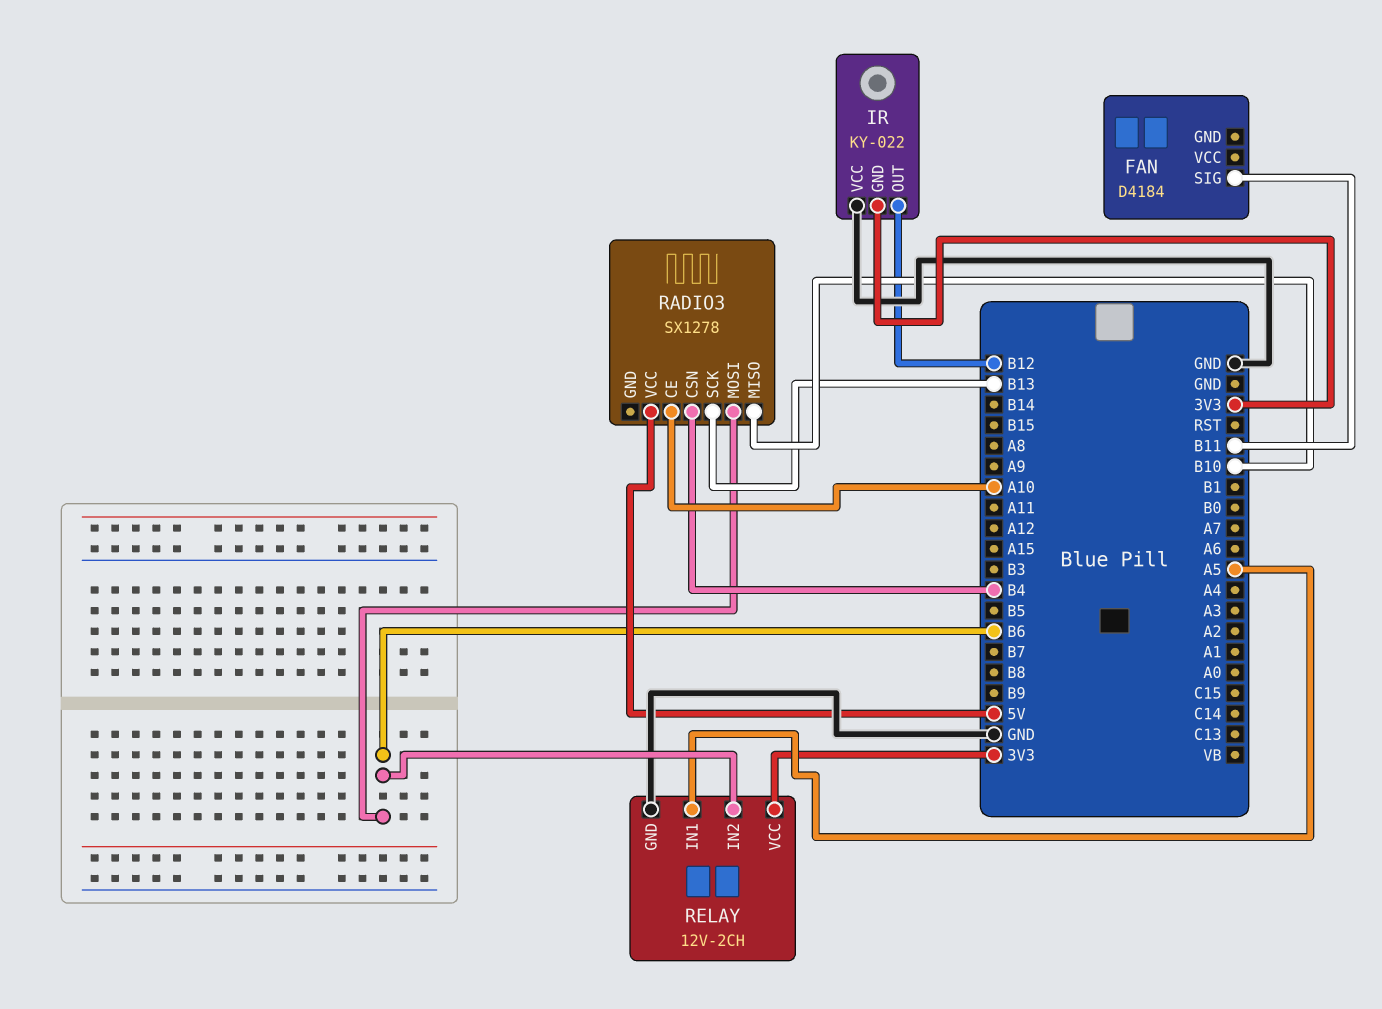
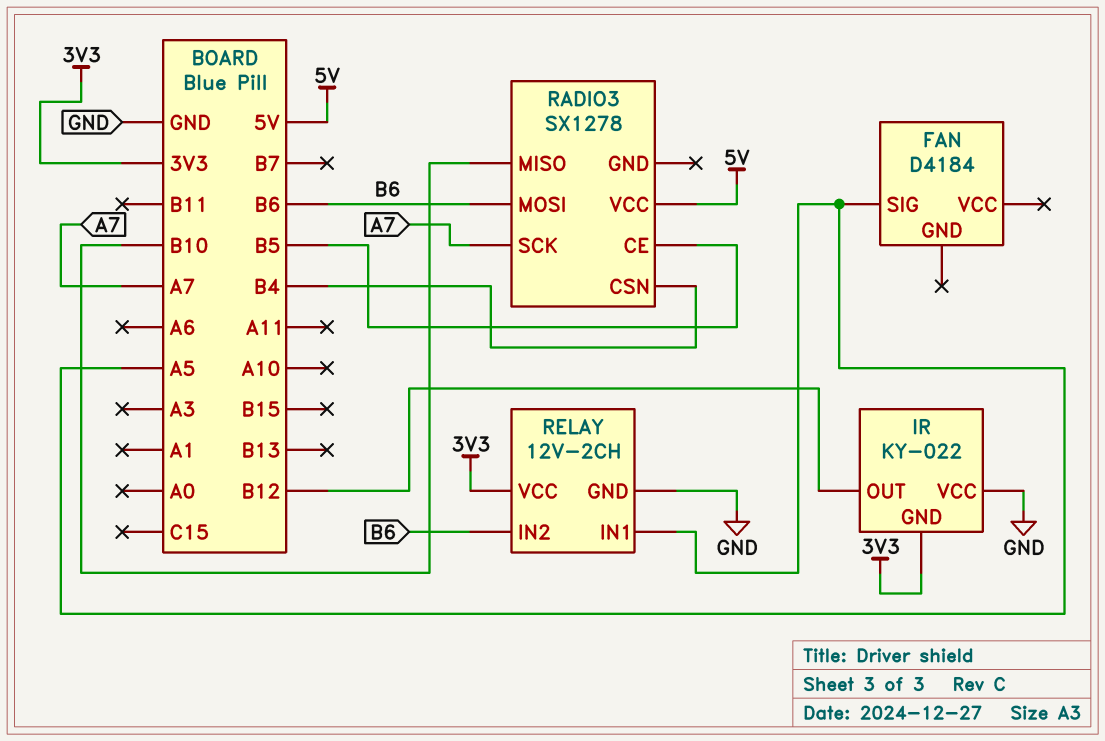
FAN pin SIG: B11 -> A5
RADIO3 pin CE: A10 -> B5
RADIO3 pin SCK: B13 -> A7

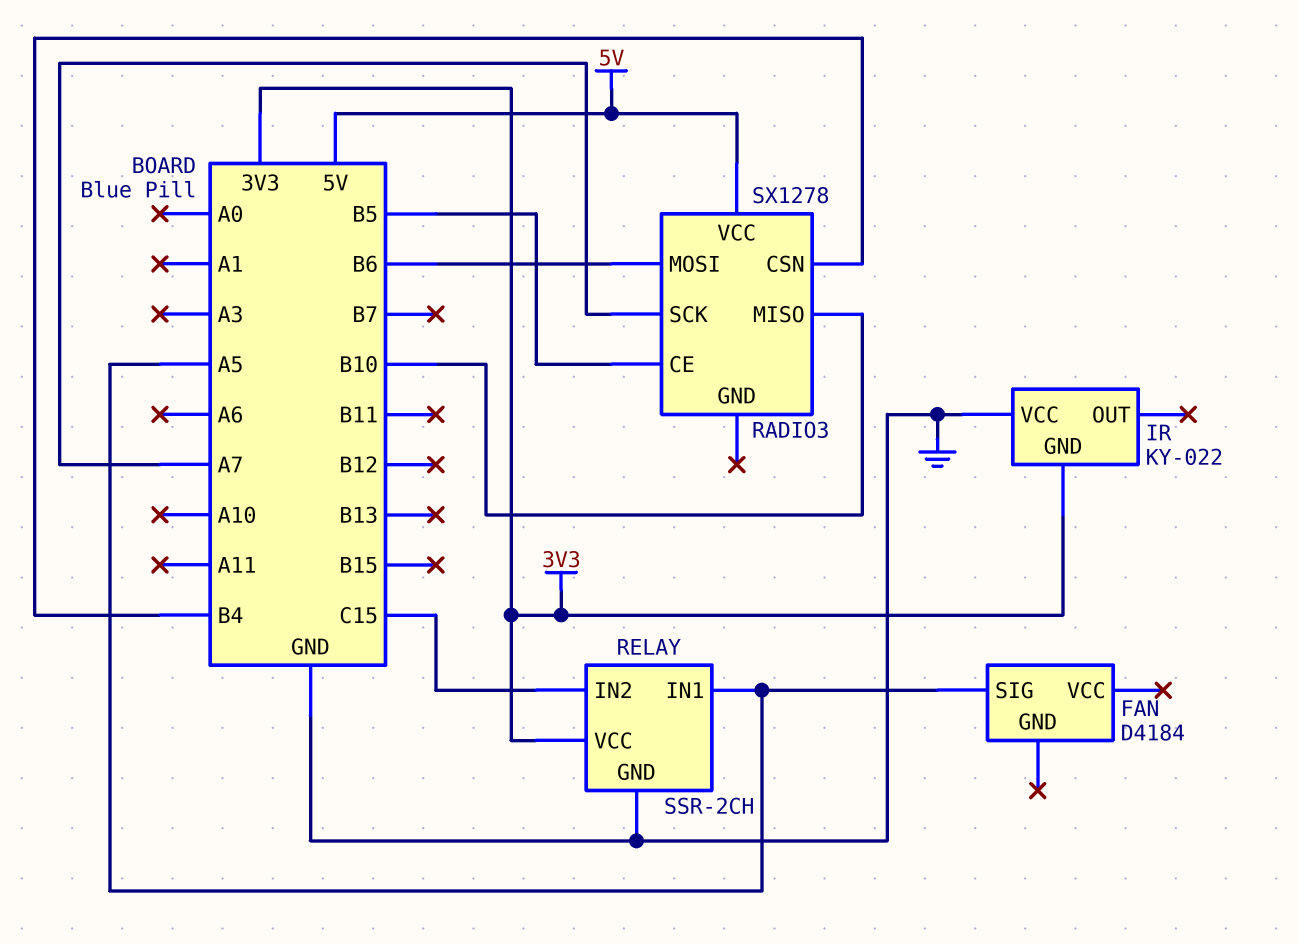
IR pin OUT: B12 -> none
RELAY: 12V-2CH -> SSR-2CH
RELAY pin IN2: B6 -> C15

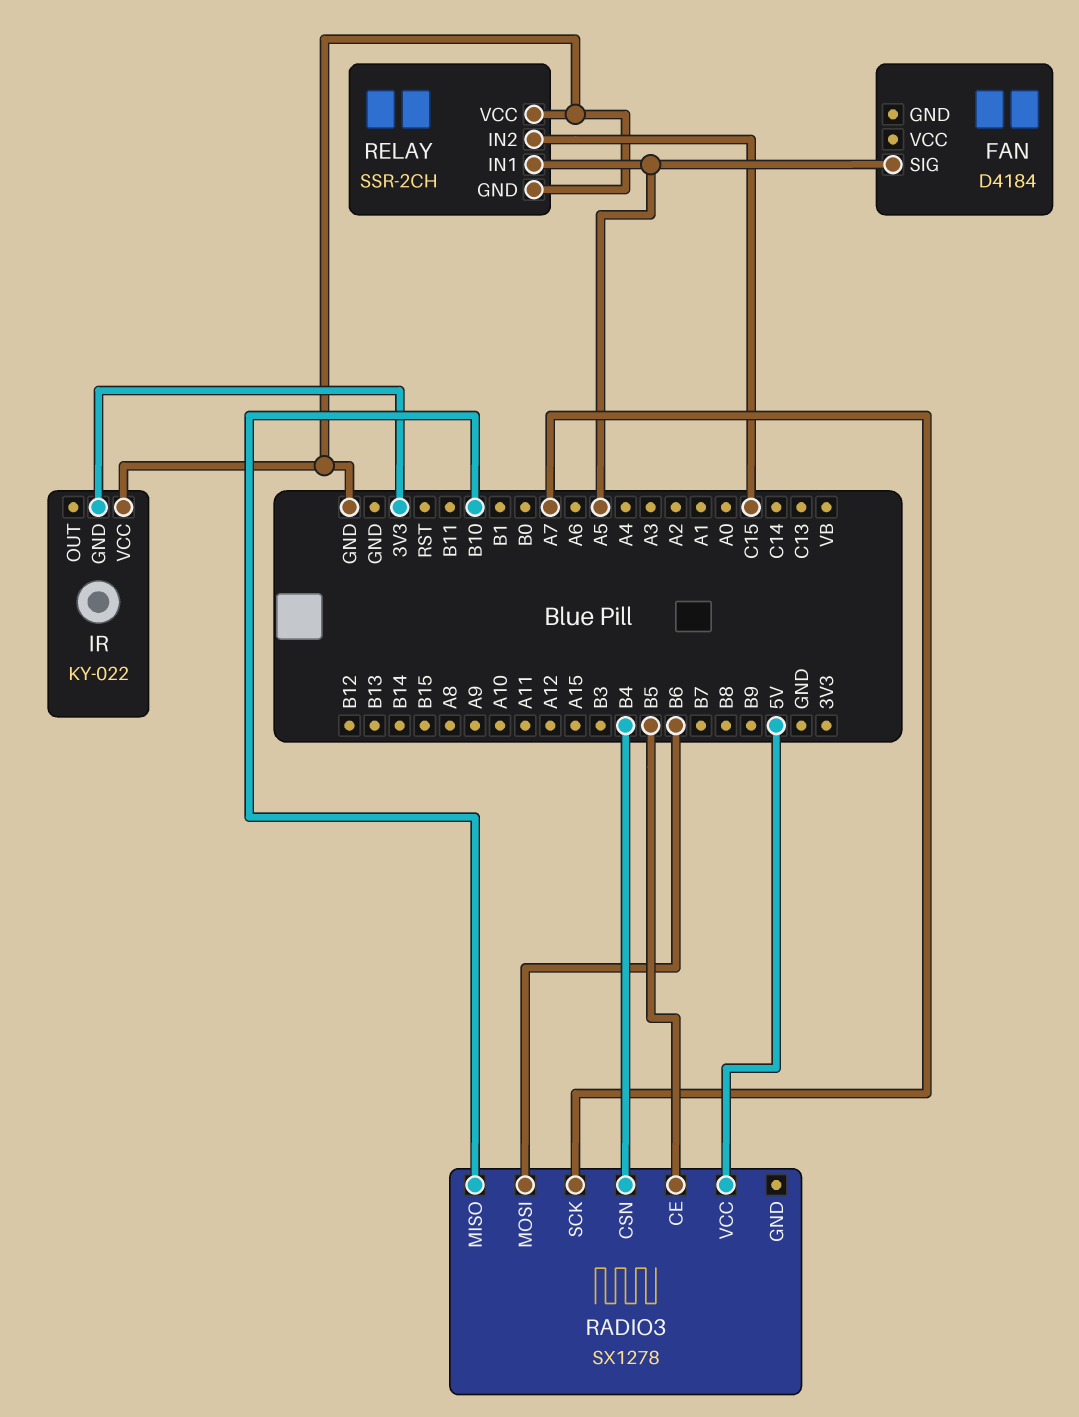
RELAY pin VCC: 3V3 -> GND

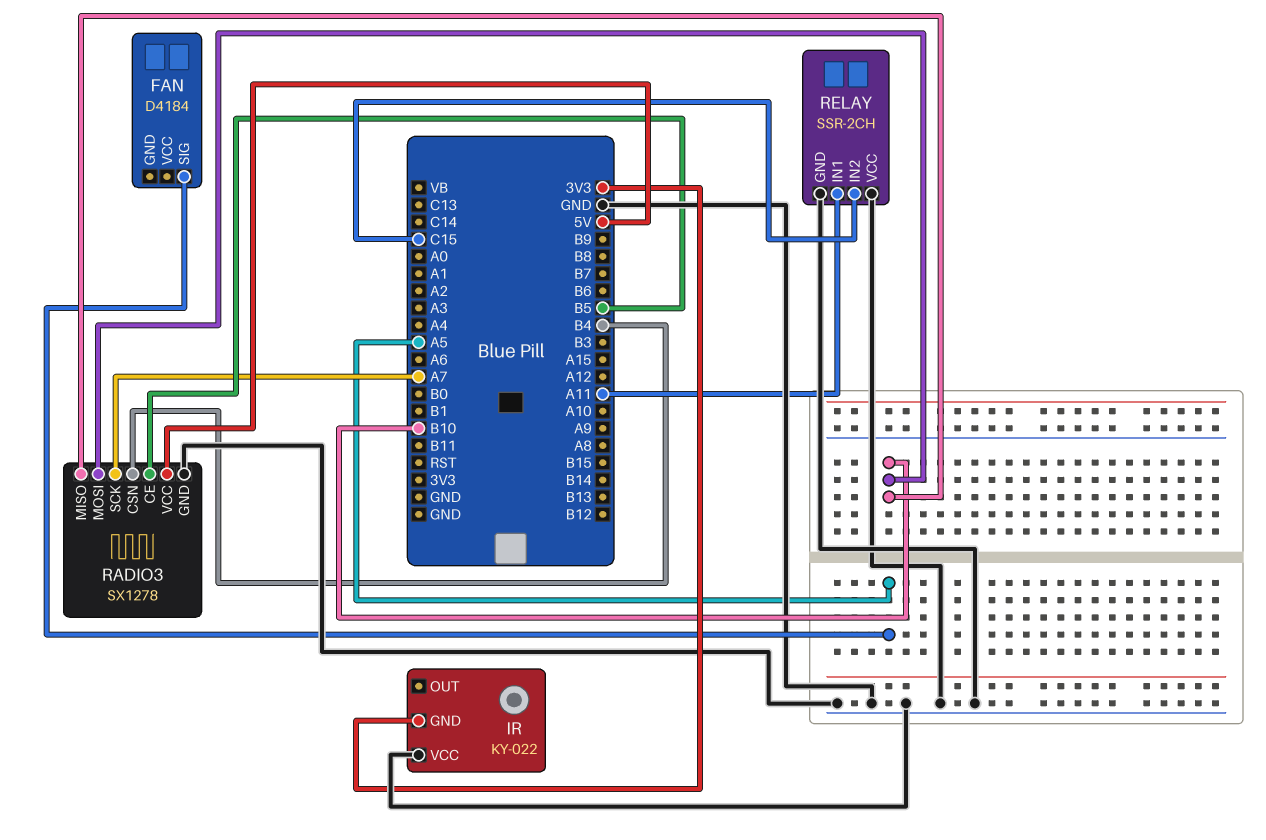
RADIO3 pin GND: none -> GND
RADIO3 pin MOSI: B6 -> B10
RELAY pin IN1: A5 -> A11

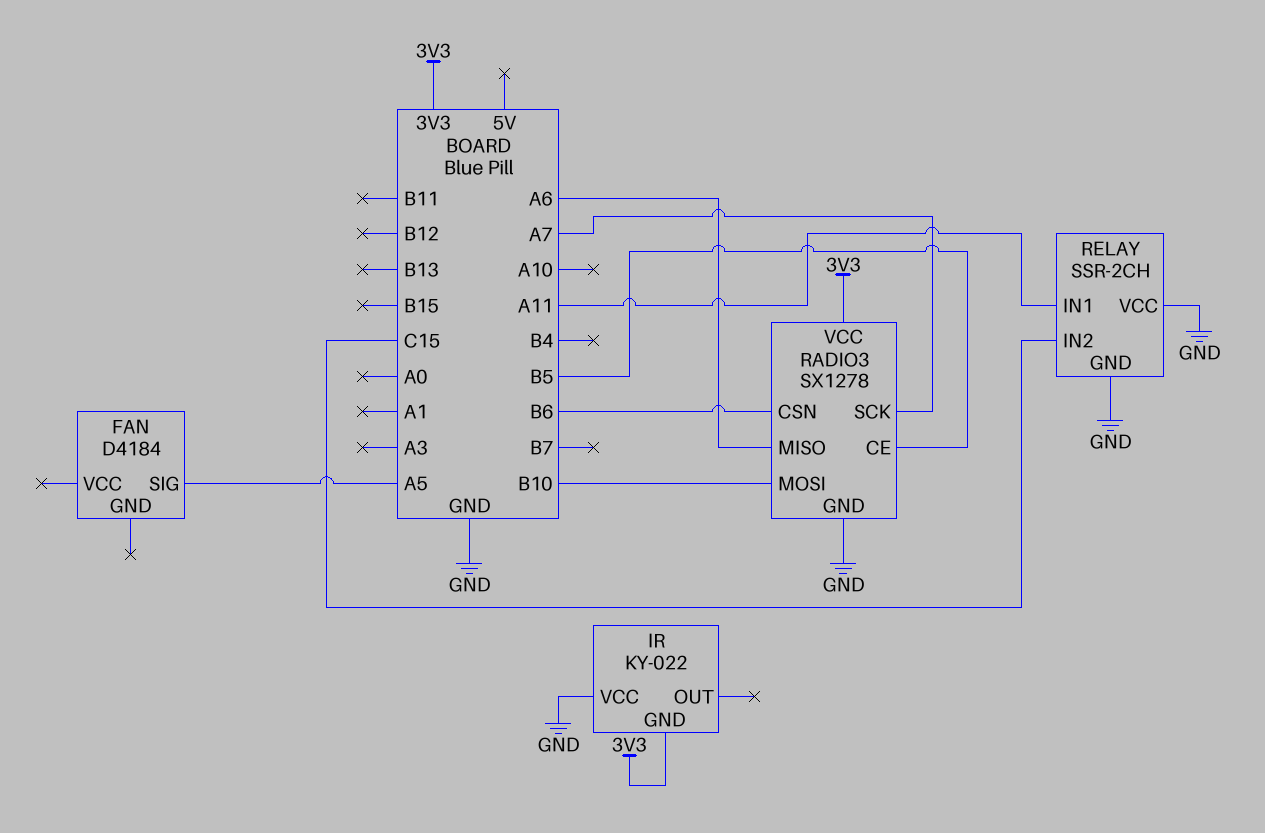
RADIO3 pin CSN: B4 -> B6
RADIO3 pin MISO: B10 -> A6
RADIO3 pin VCC: 5V -> 3V3

